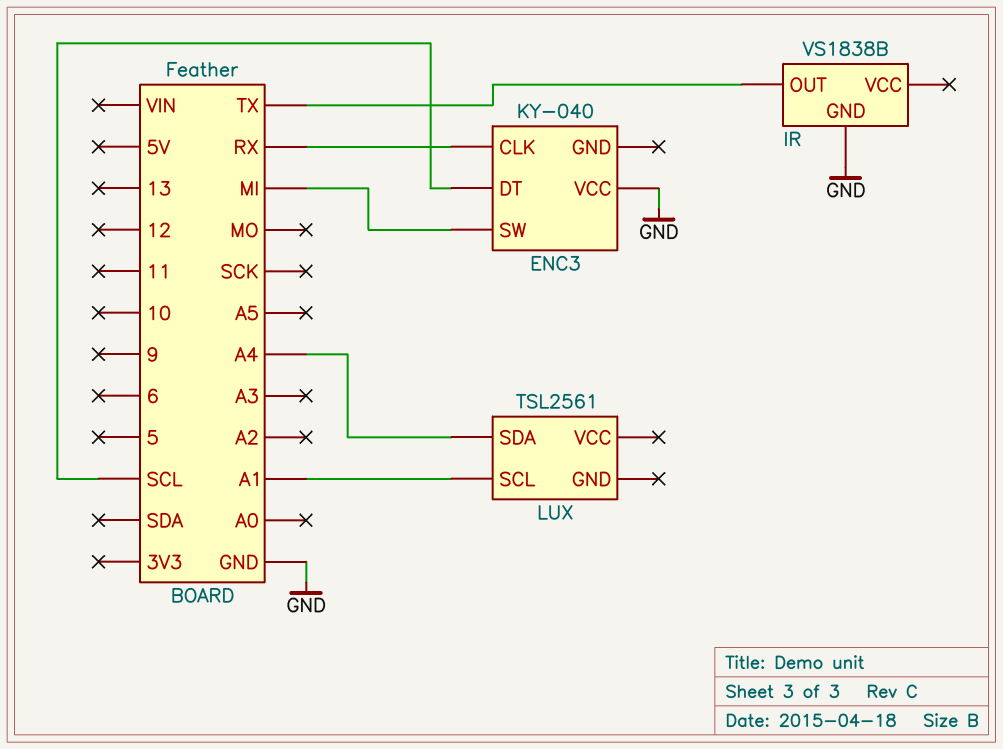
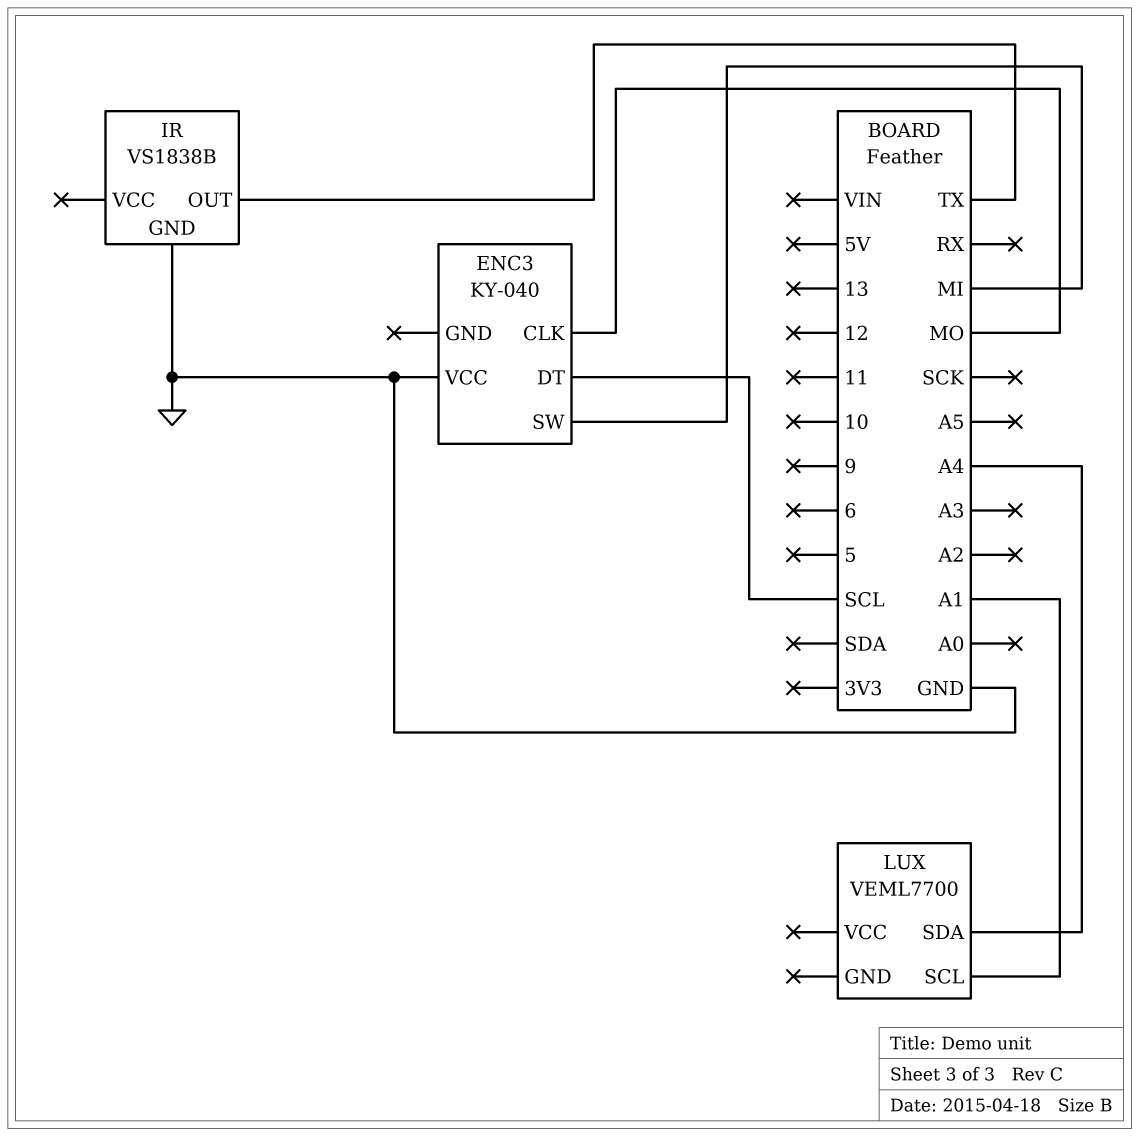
ENC3 pin CLK: RX -> MO
LUX: TSL2561 -> VEML7700

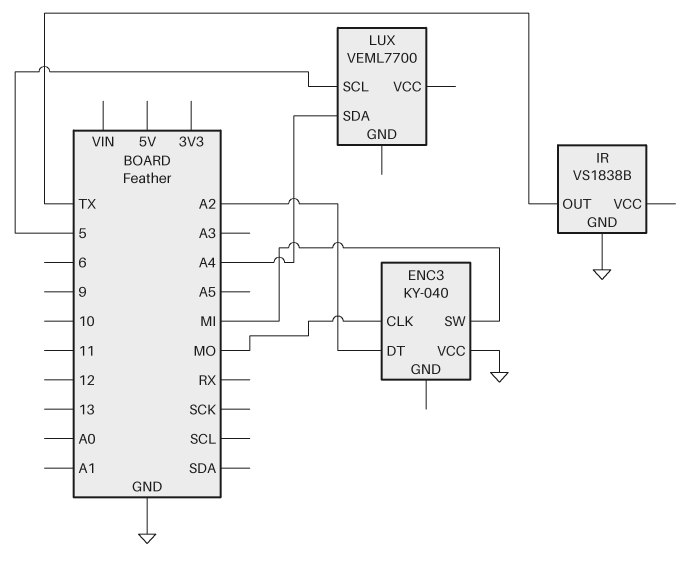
ENC3 pin DT: SCL -> A2
LUX pin SCL: A1 -> 5

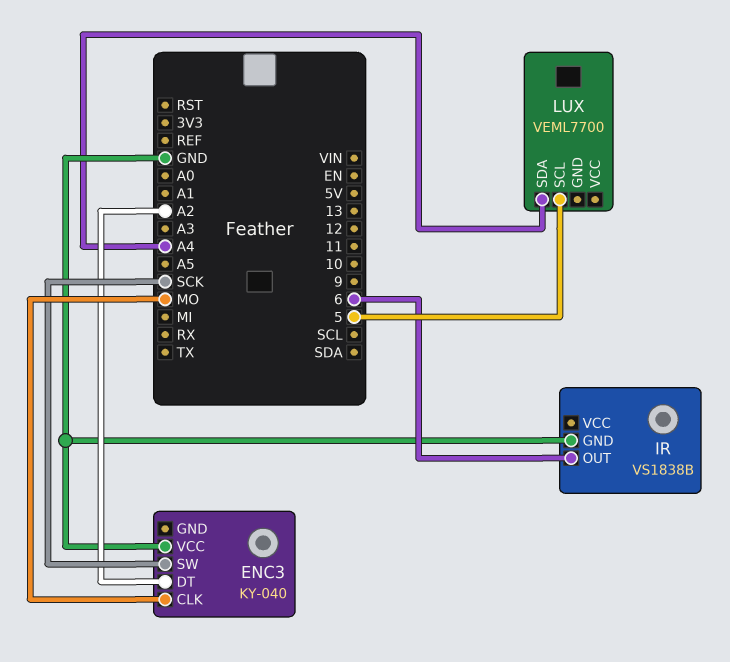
ENC3 pin SW: MI -> SCK
IR pin OUT: TX -> 6

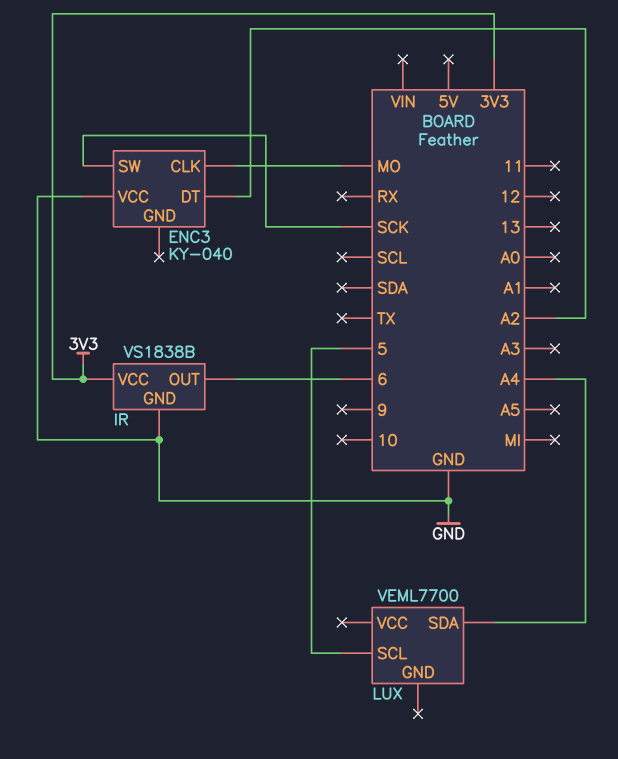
IR pin VCC: none -> 3V3

